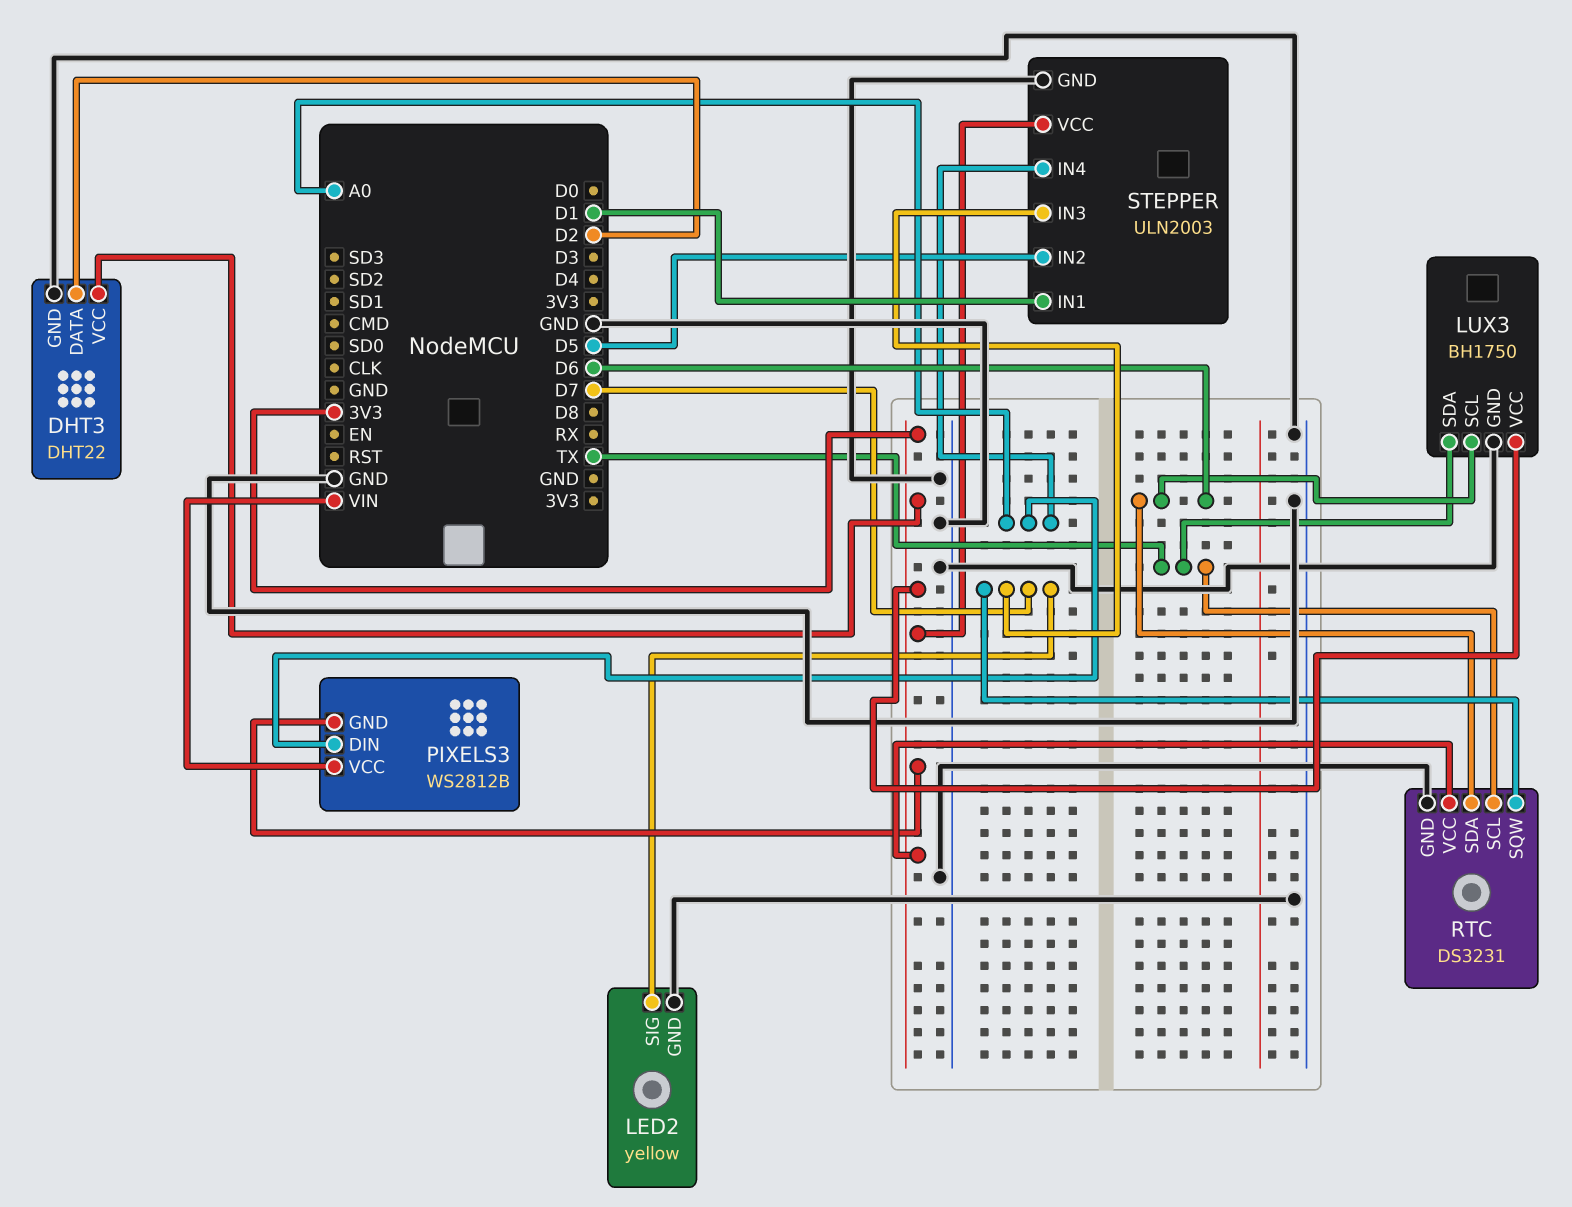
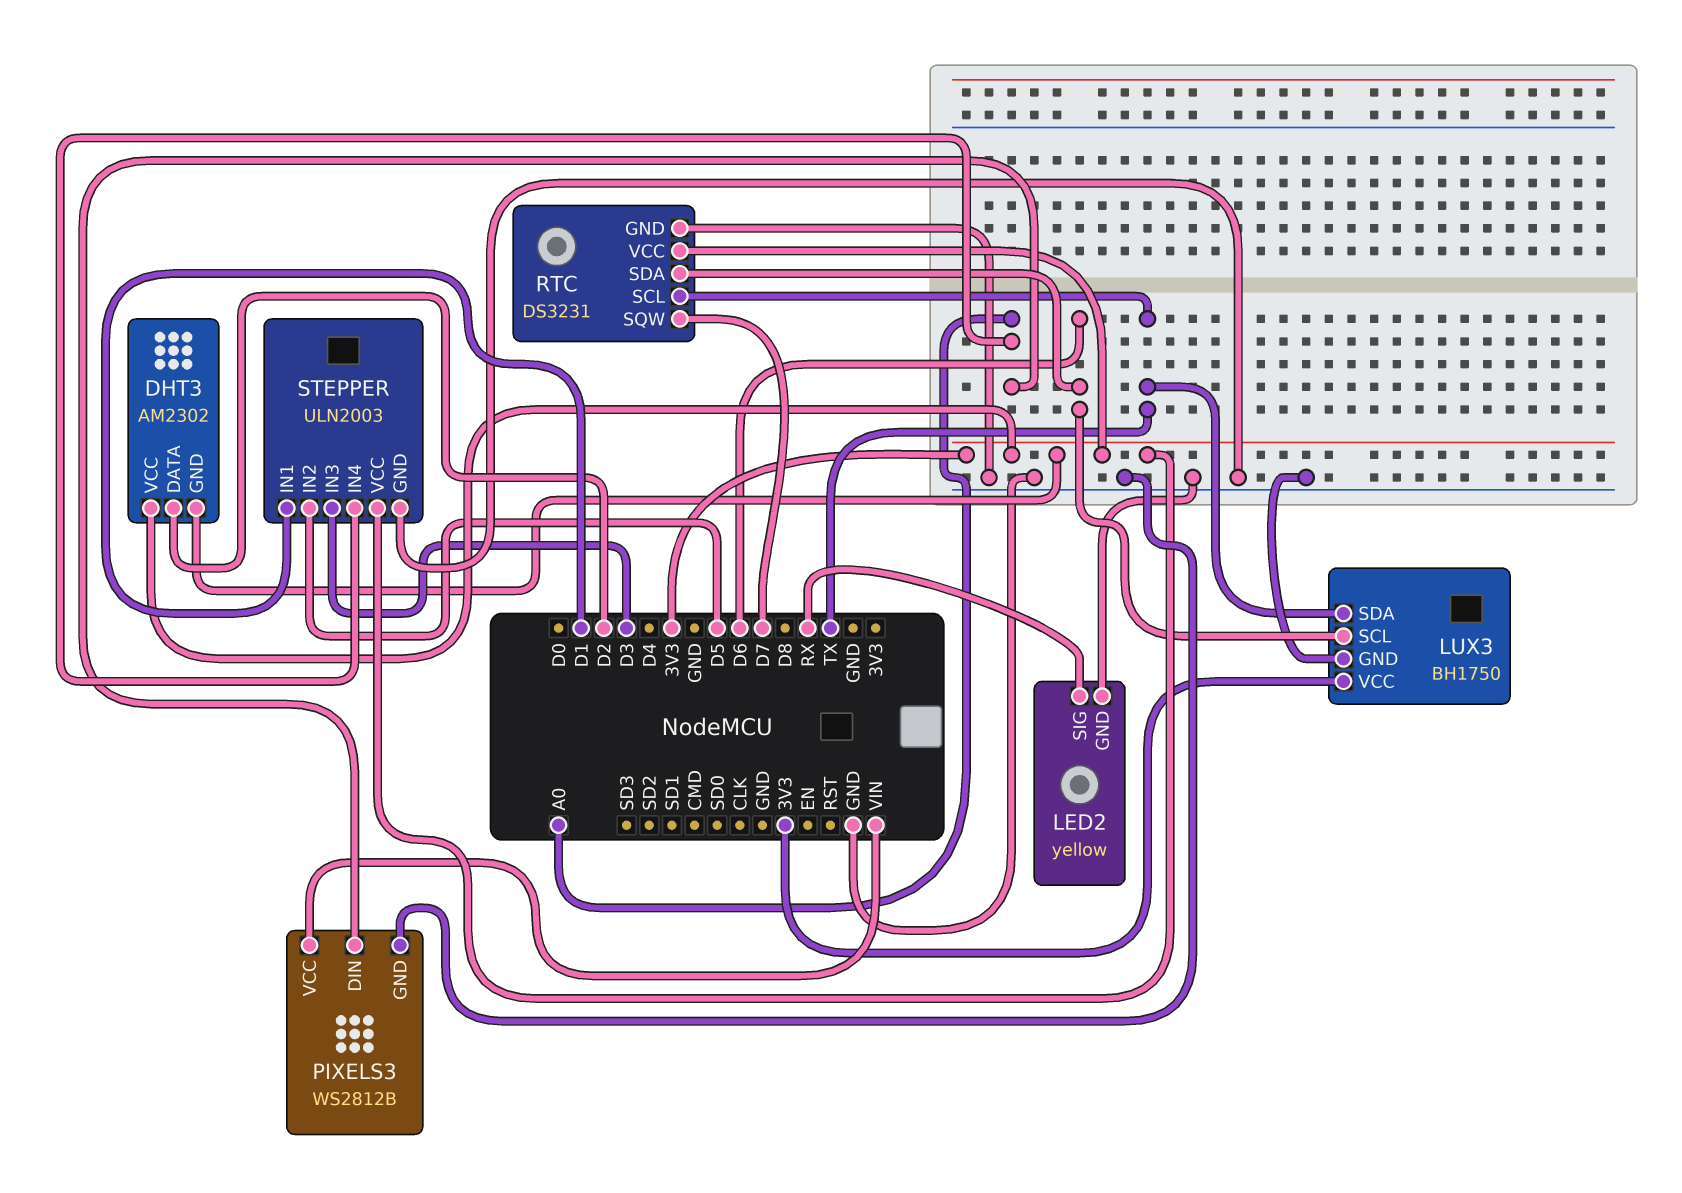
DHT3: DHT22 -> AM2302
DHT3 pin GND: GND -> 3V3
LED2 pin SIG: D7 -> RX
PIXELS3 pin GND: 3V3 -> GND
STEPPER pin IN3: D7 -> D3

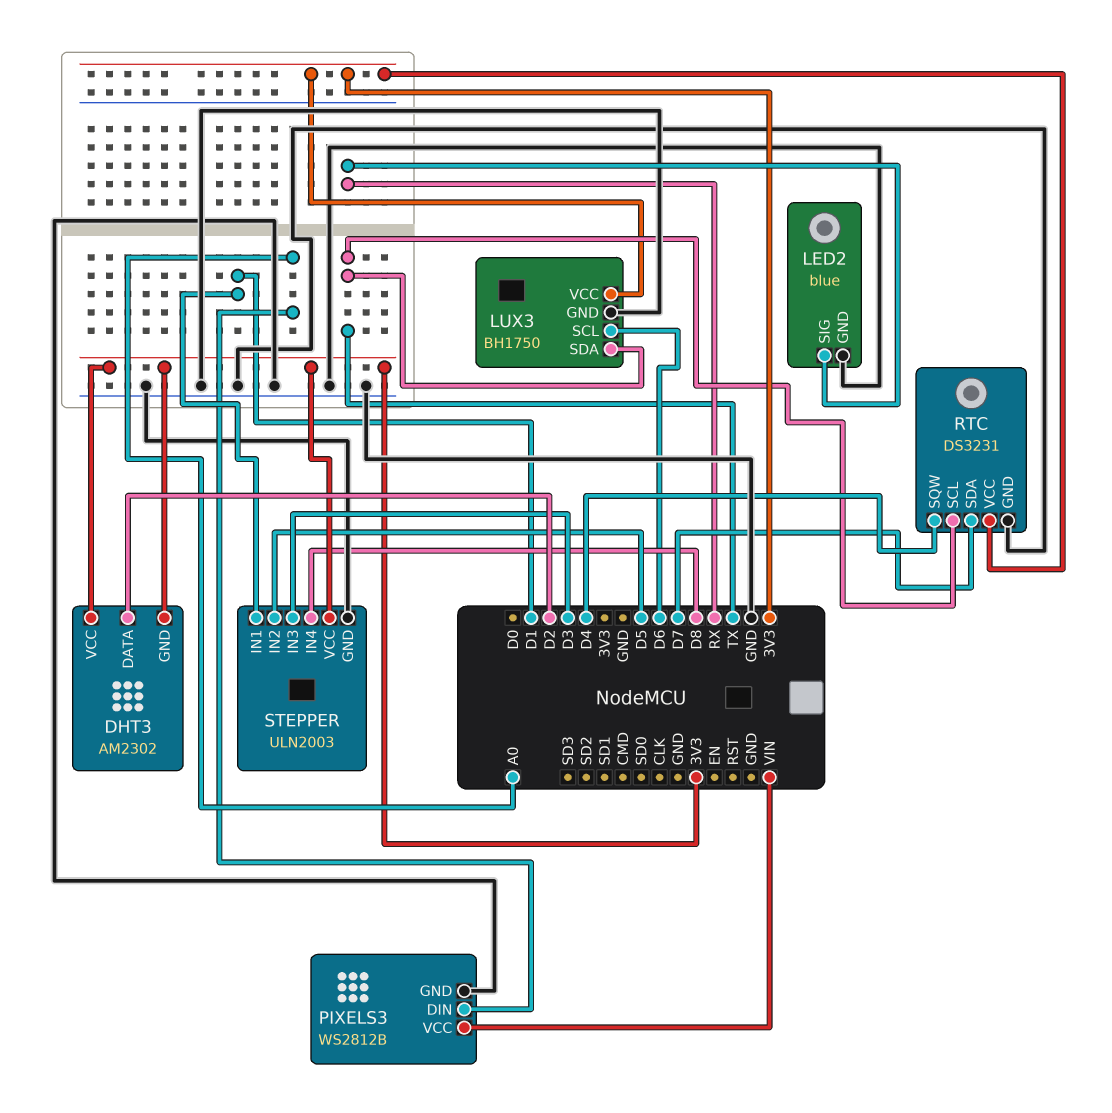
LED2: yellow -> blue
RTC pin SDA: D6 -> D7
RTC pin SQW: D7 -> D4
STEPPER pin IN4: A0 -> D8

